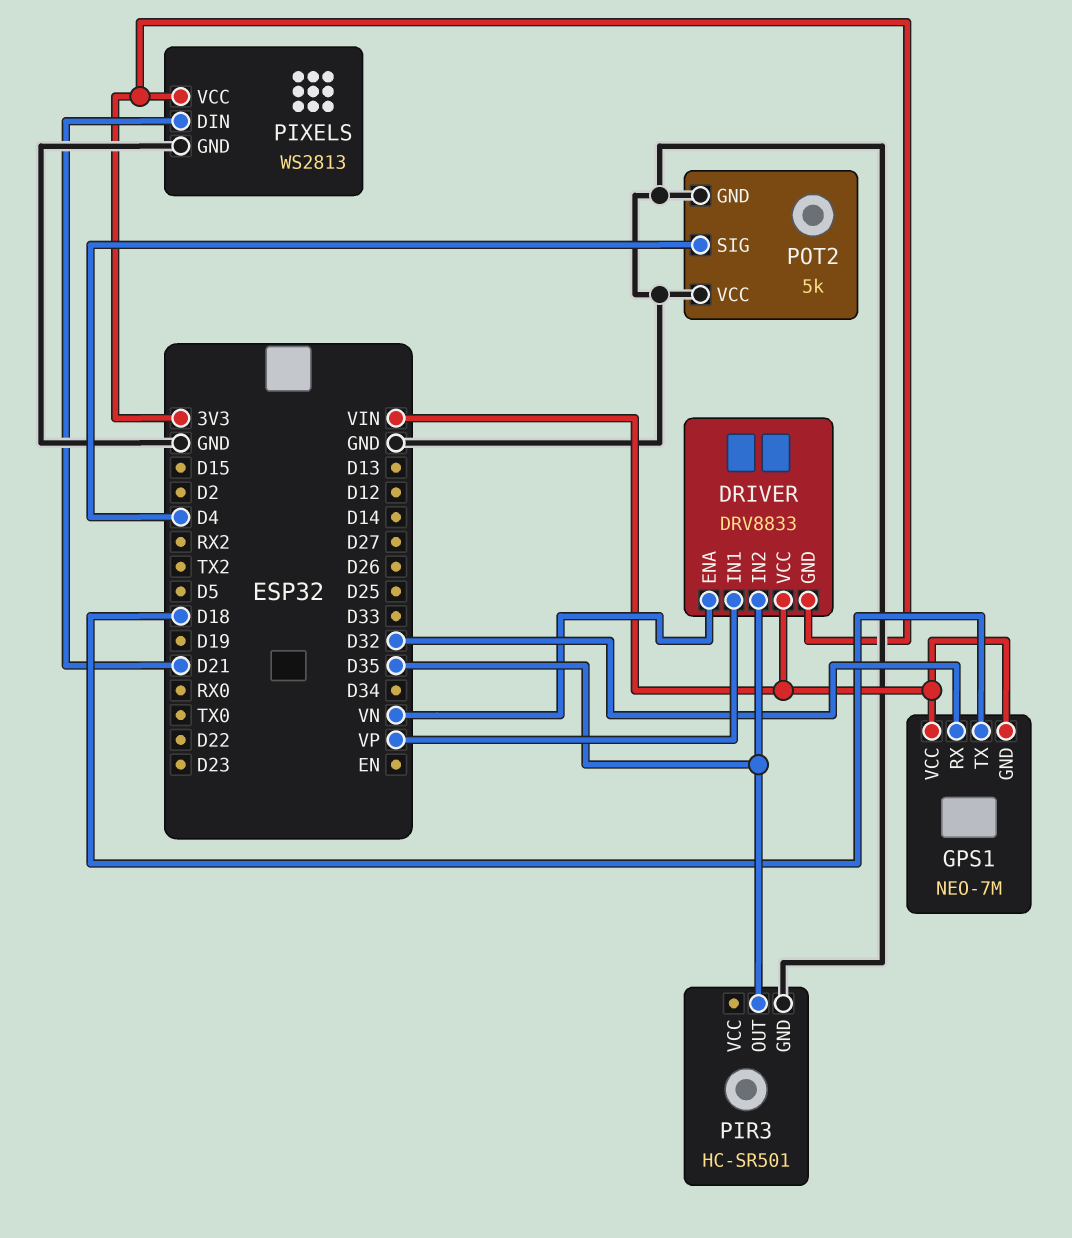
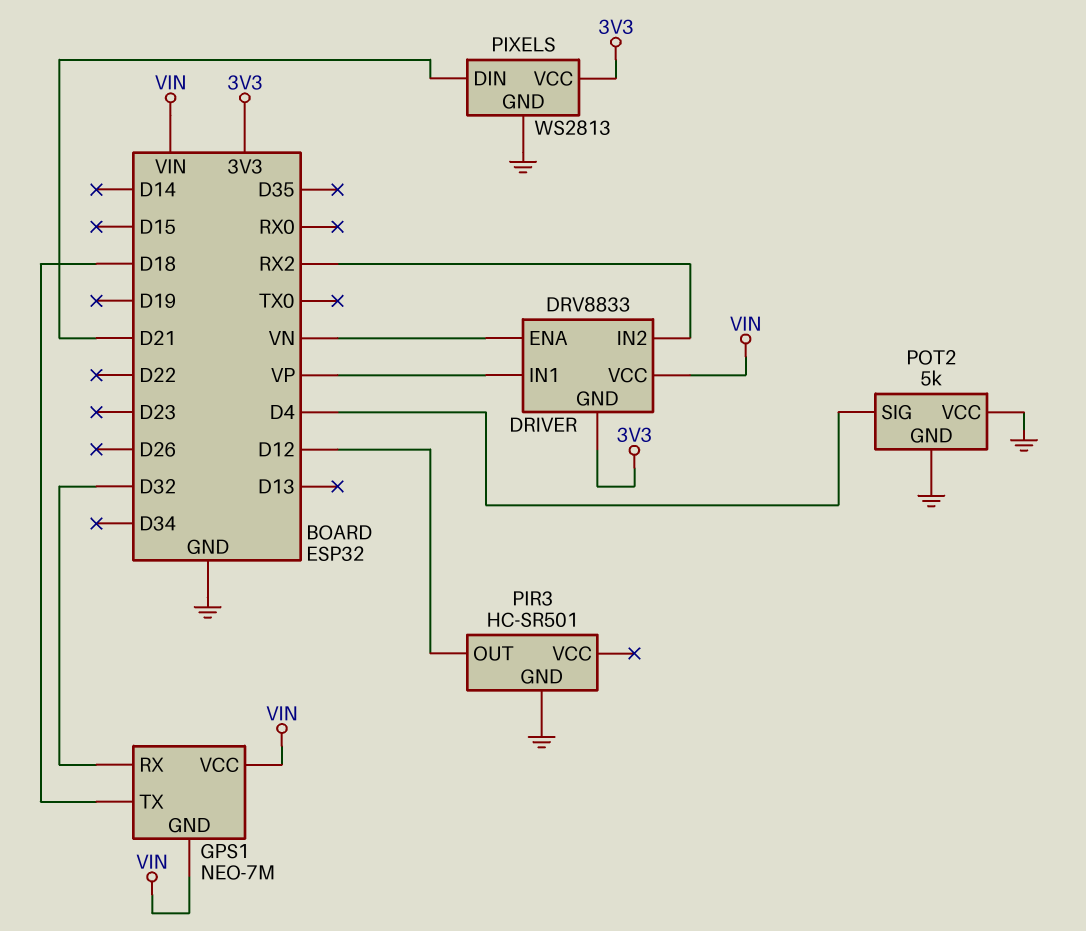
DRIVER pin IN2: D35 -> RX2
PIR3 pin OUT: D35 -> D12

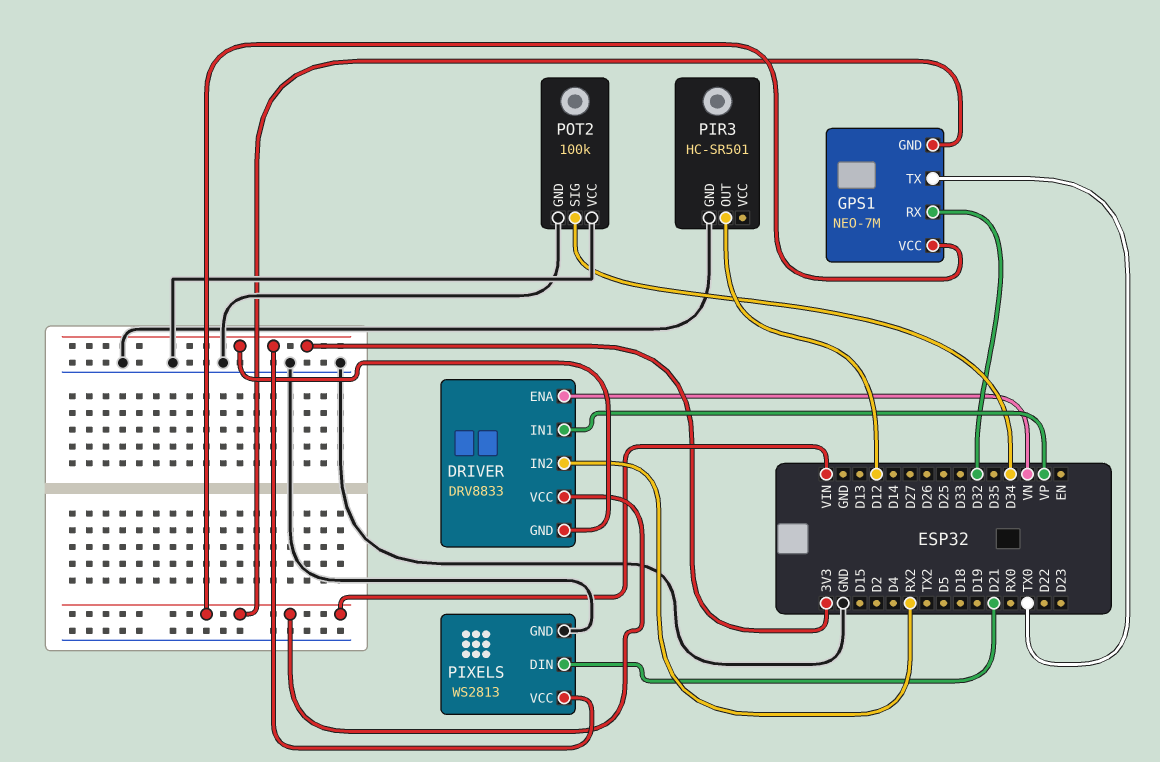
GPS1 pin TX: D18 -> TX0
POT2: 5k -> 100k
POT2 pin SIG: D4 -> D34

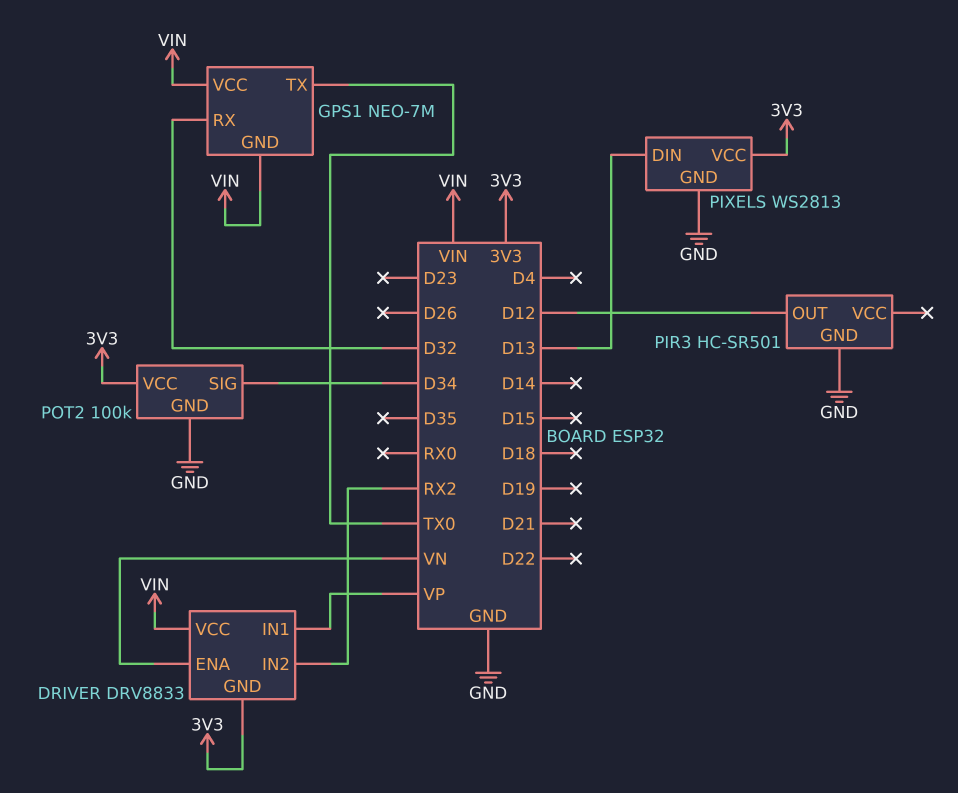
PIXELS pin DIN: D21 -> D13
POT2 pin VCC: GND -> 3V3

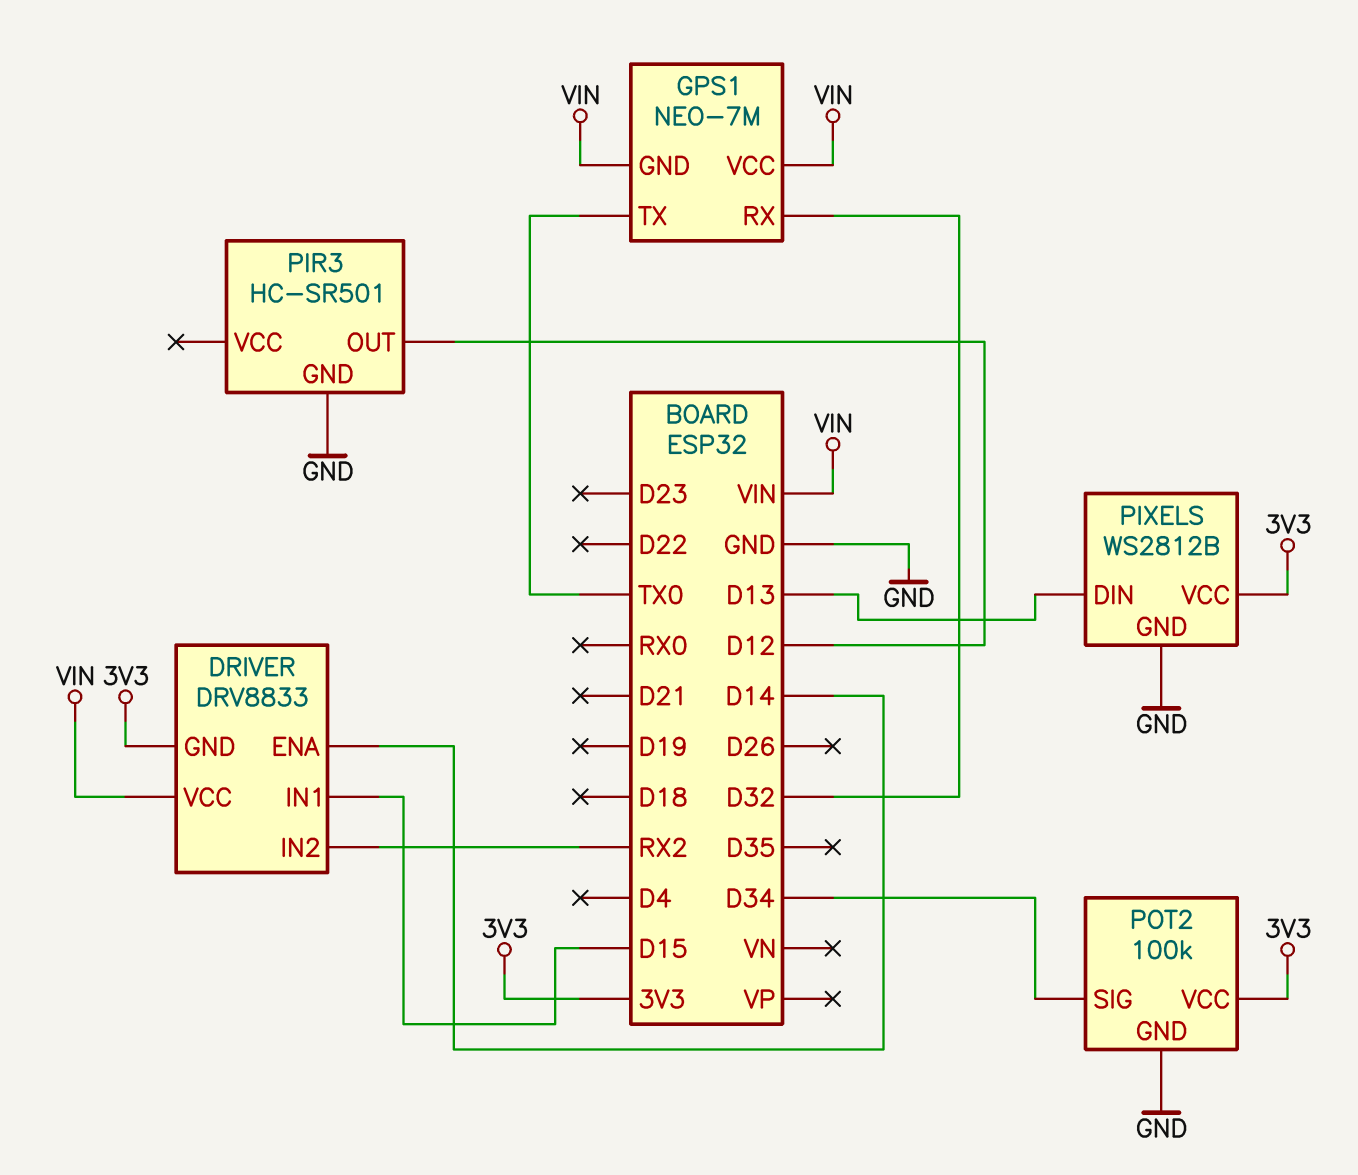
DRIVER pin ENA: VN -> D14
DRIVER pin IN1: VP -> D15
PIXELS: WS2813 -> WS2812B

